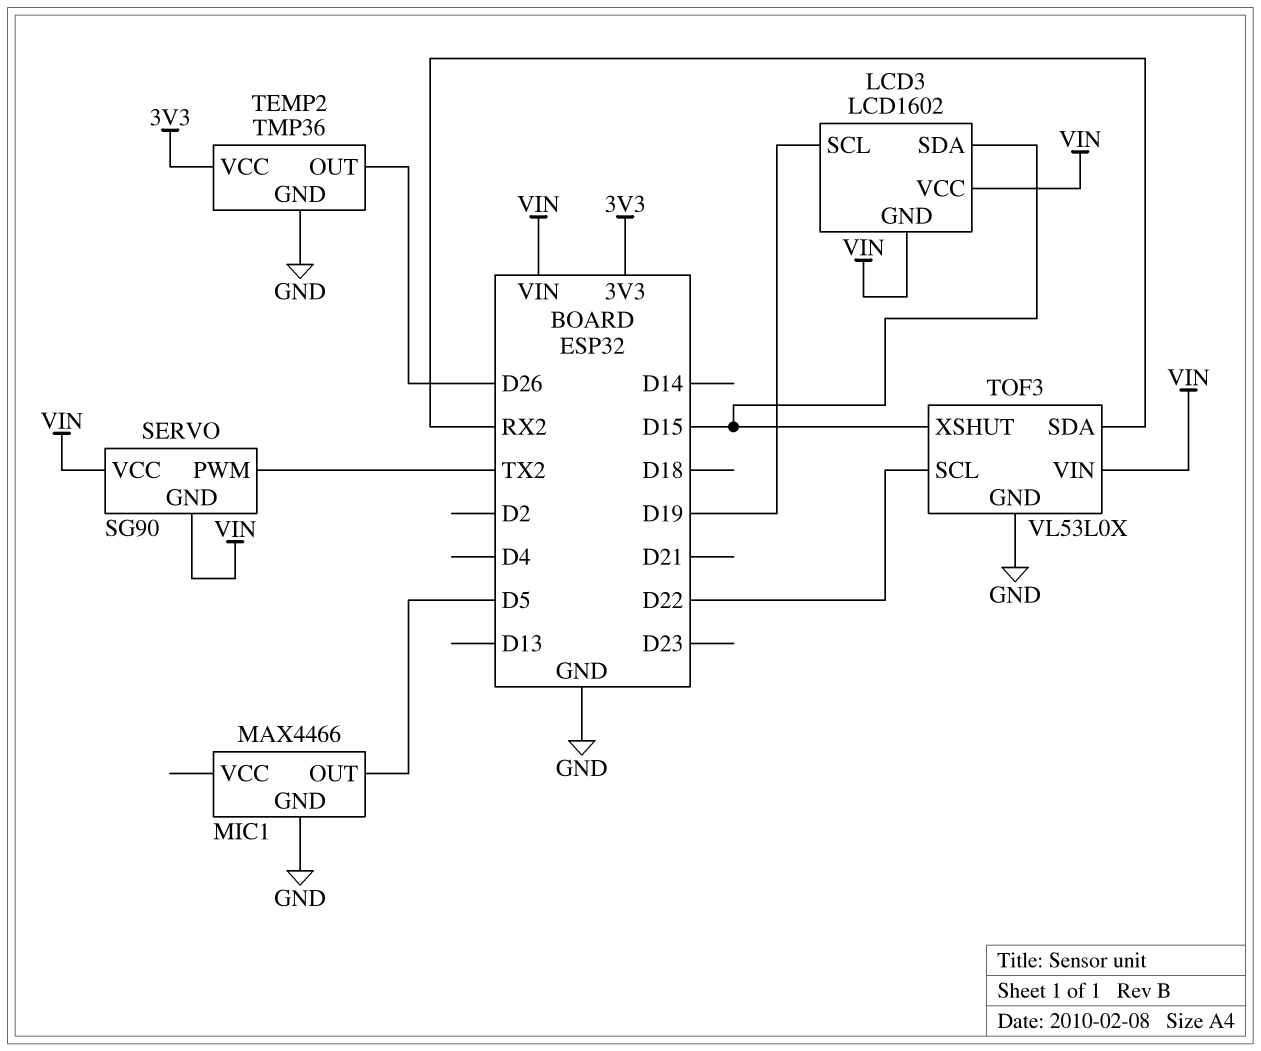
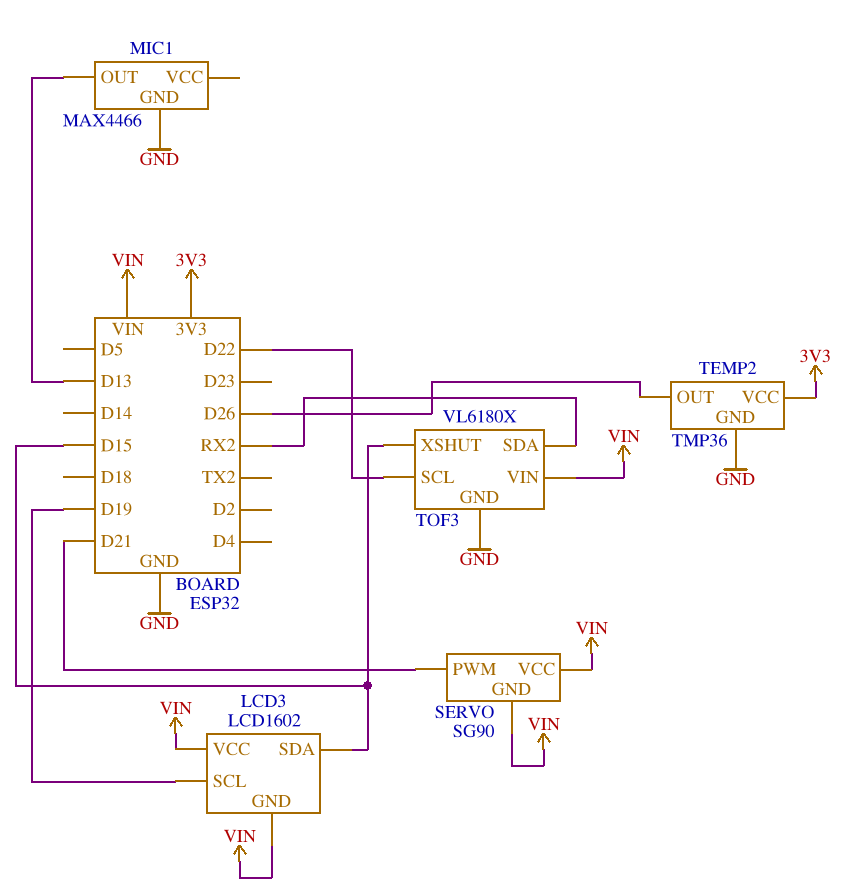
MIC1 pin OUT: D5 -> D13
SERVO pin PWM: TX2 -> D21
TOF3: VL53L0X -> VL6180X

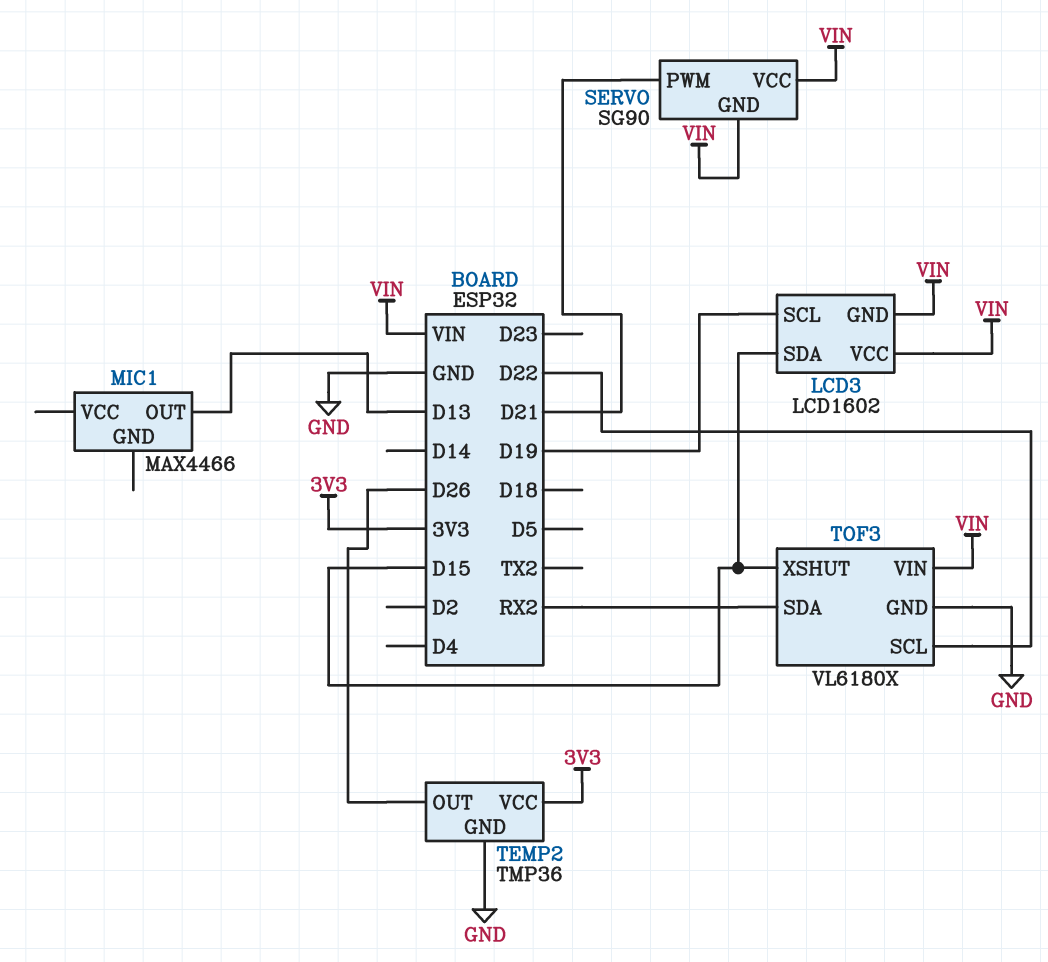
MIC1 pin GND: GND -> none

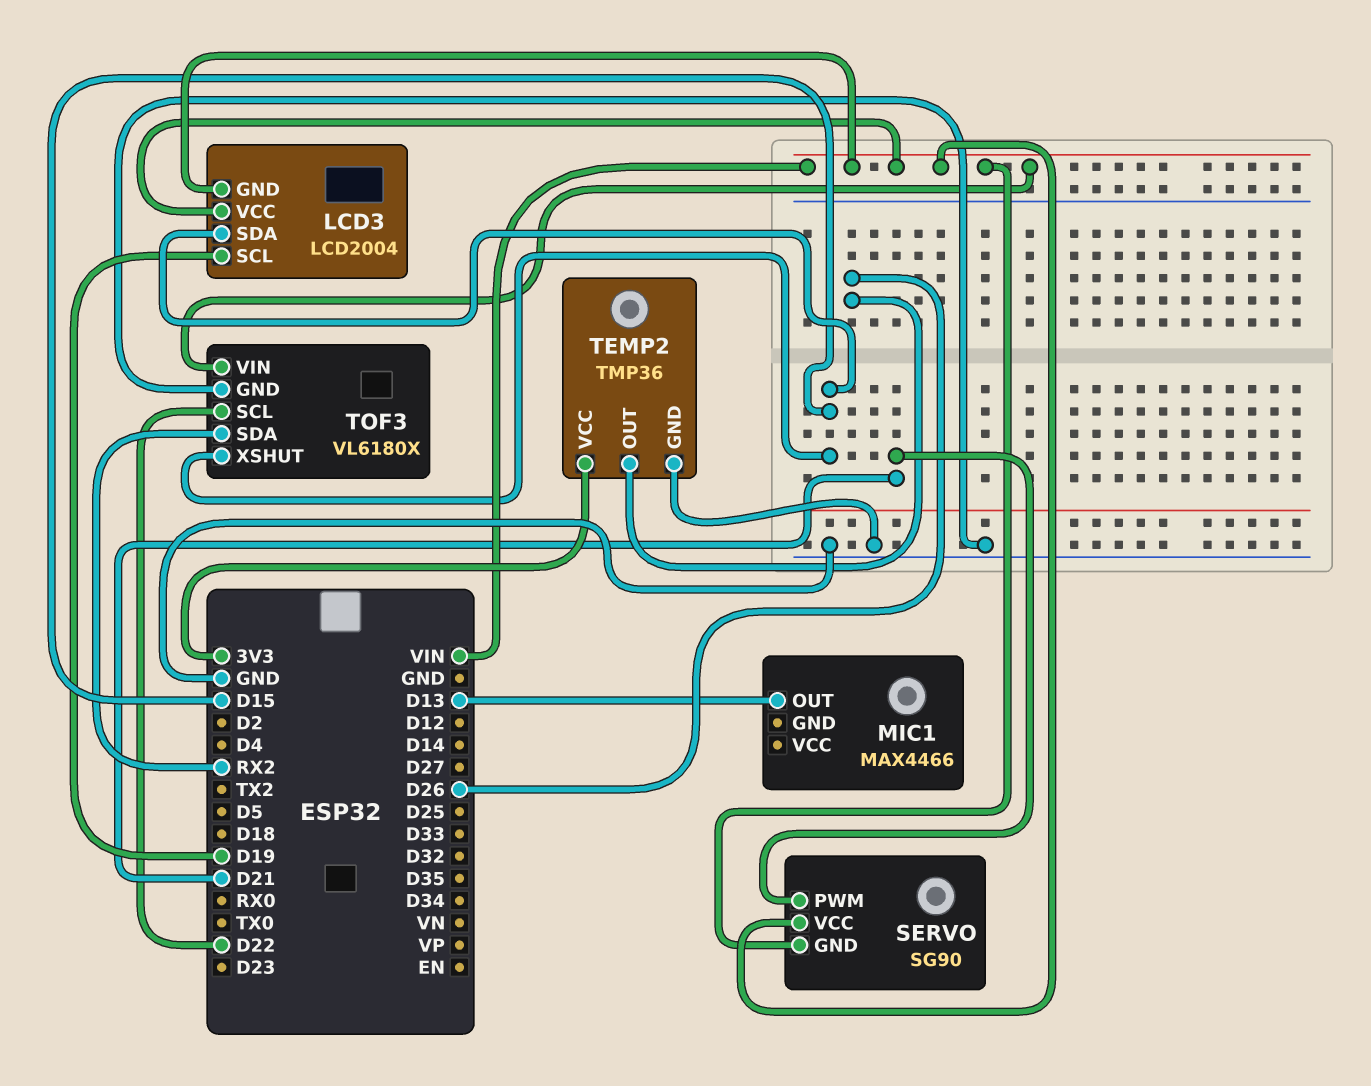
LCD3: LCD1602 -> LCD2004

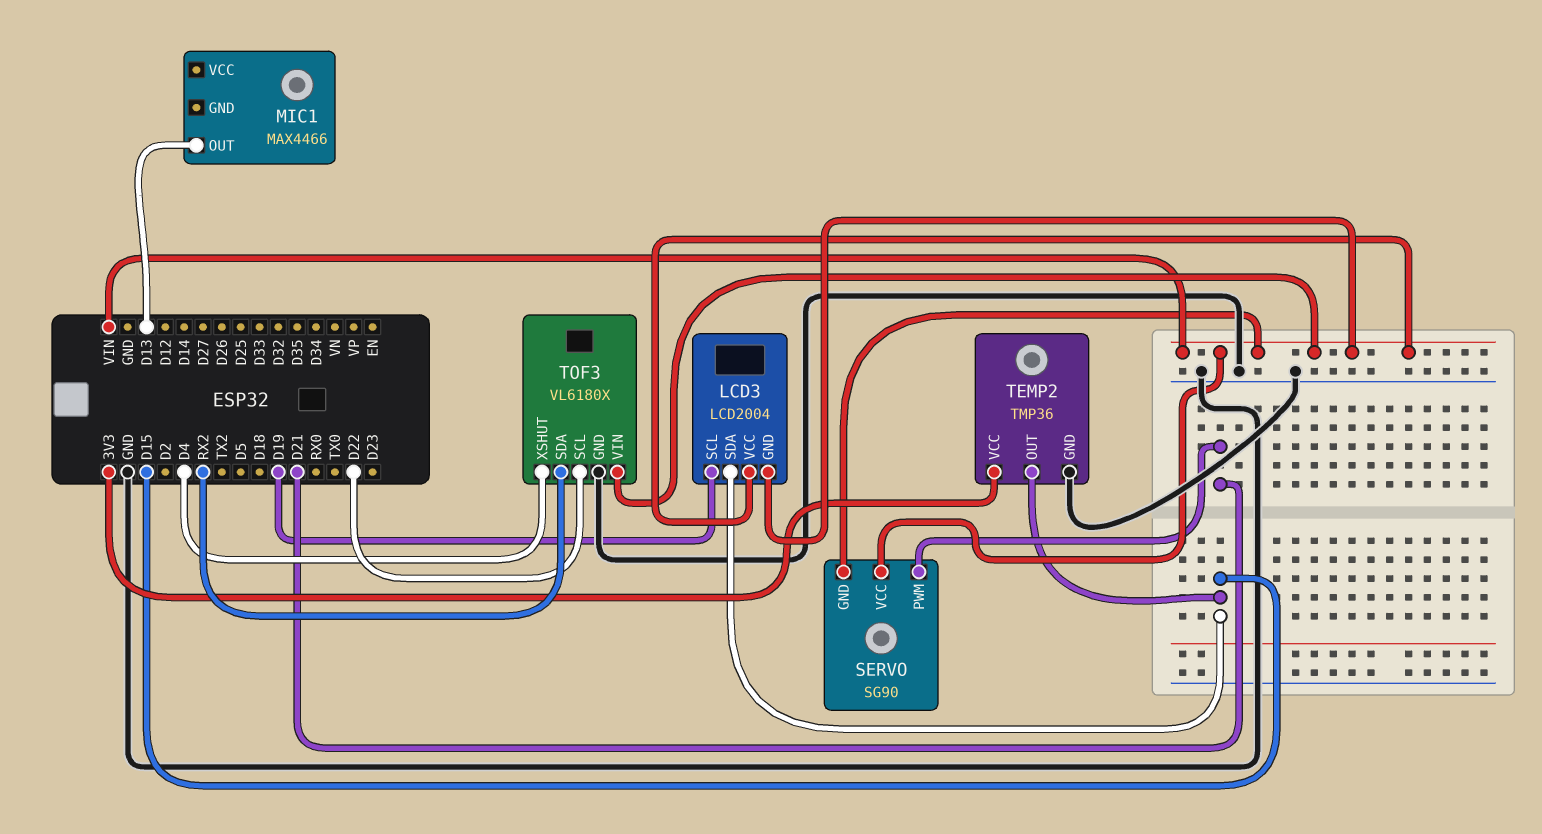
TEMP2 pin OUT: D26 -> D15
TOF3 pin XSHUT: D15 -> D4

